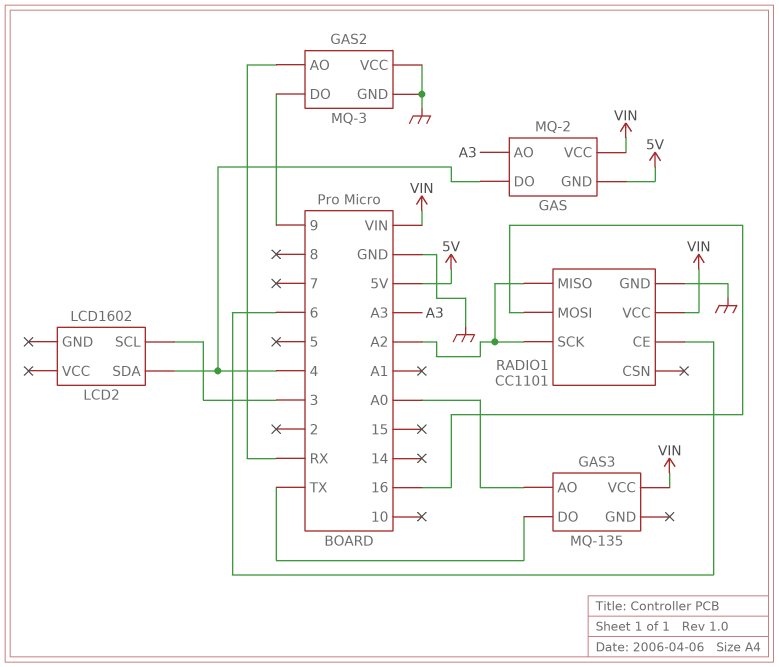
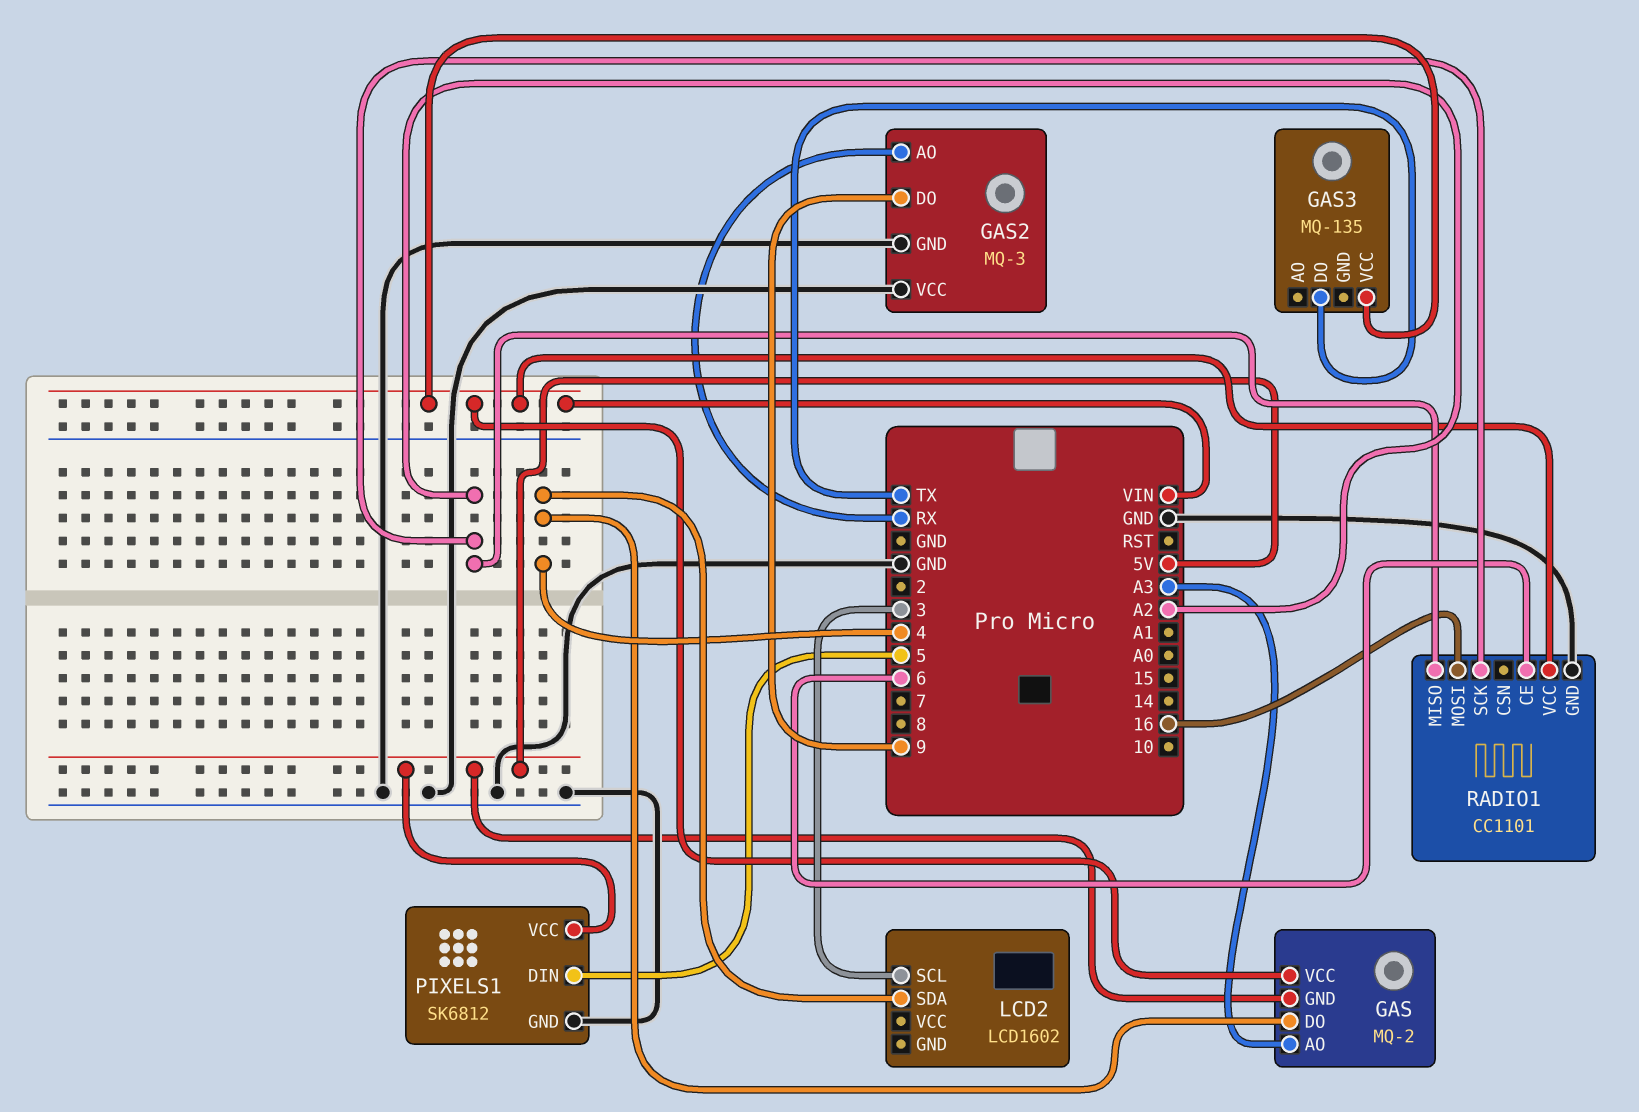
GAS3 pin AO: A0 -> none
PIXELS1: none -> SK6812
PIXELS1 pin DIN: none -> 5
PIXELS1 pin GND: none -> GND
PIXELS1 pin VCC: none -> 5V

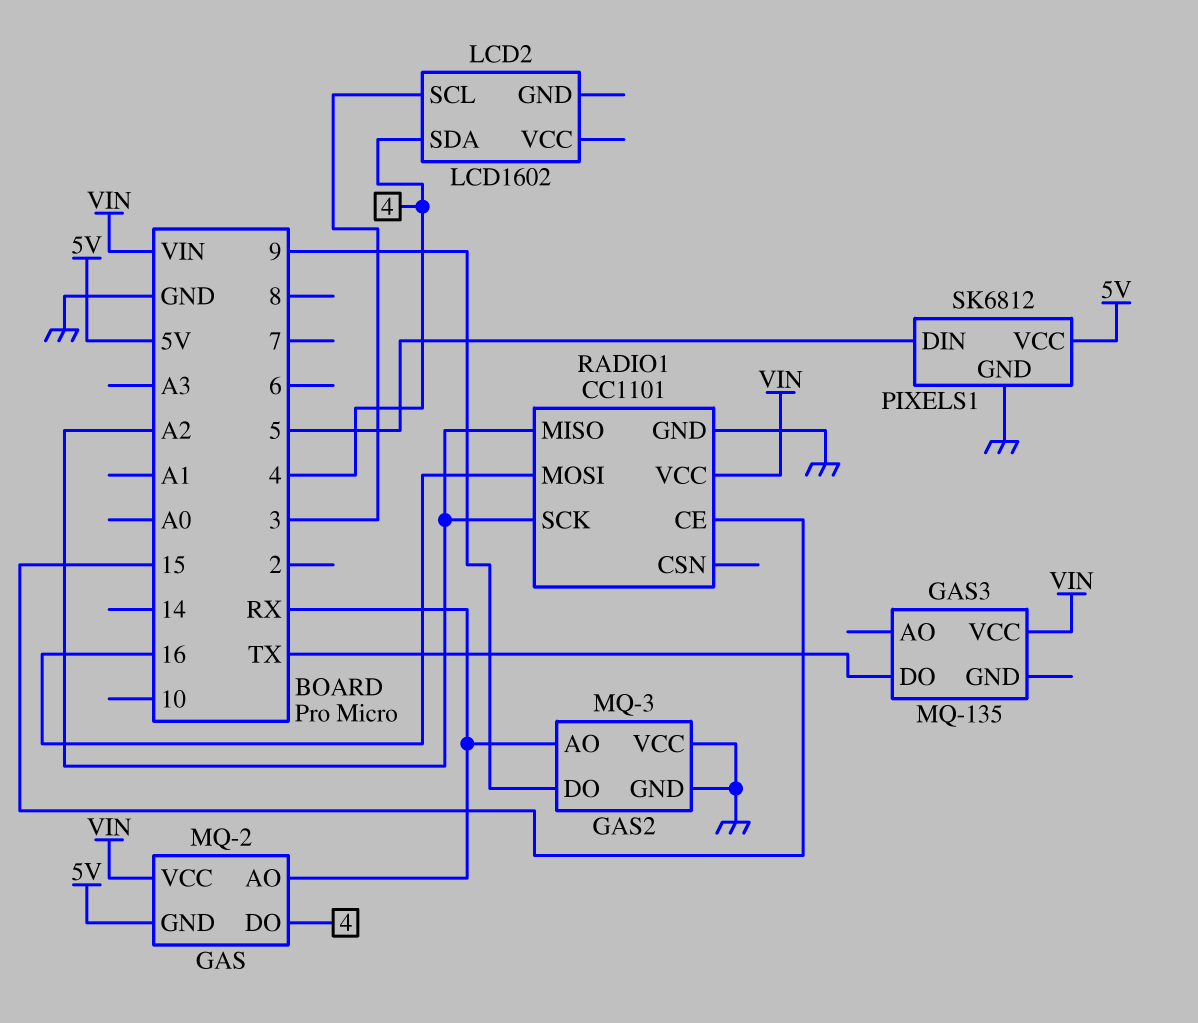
GAS pin AO: A3 -> RX
RADIO1 pin CE: 6 -> 15

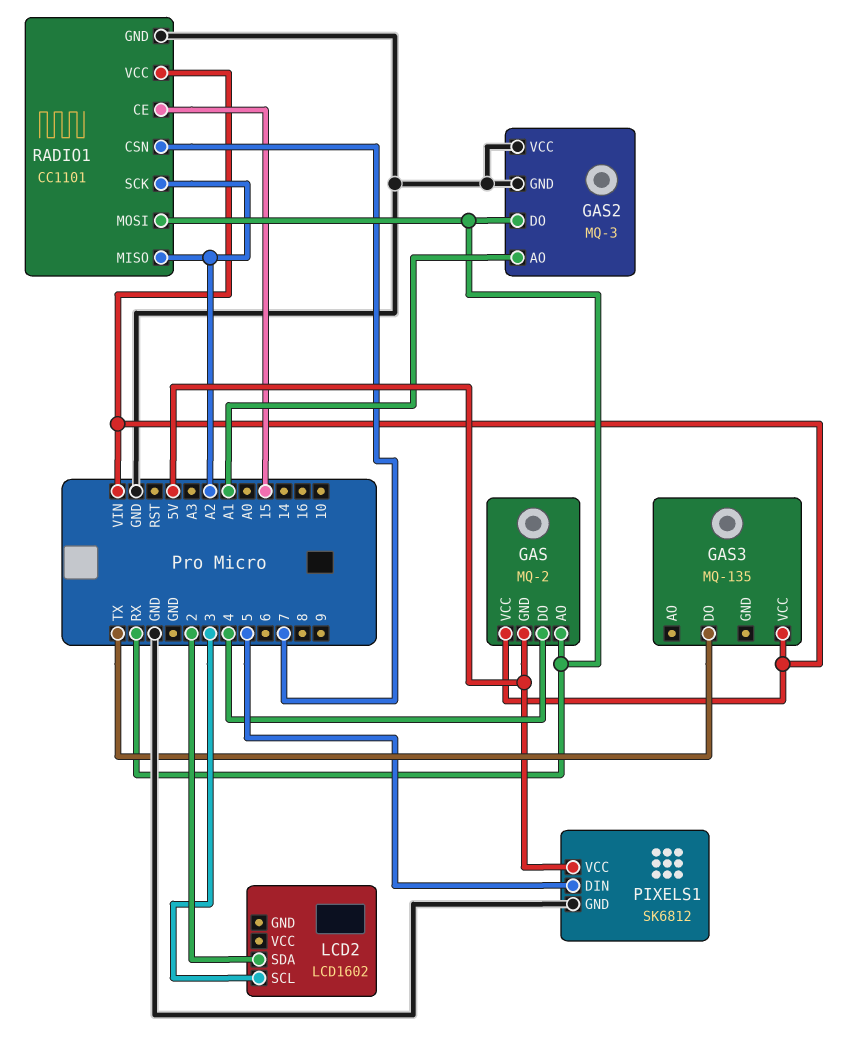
GAS2 pin AO: RX -> A1
GAS2 pin DO: 9 -> RX
LCD2 pin SDA: 4 -> 2
RADIO1 pin CSN: none -> 7
RADIO1 pin MOSI: 16 -> RX

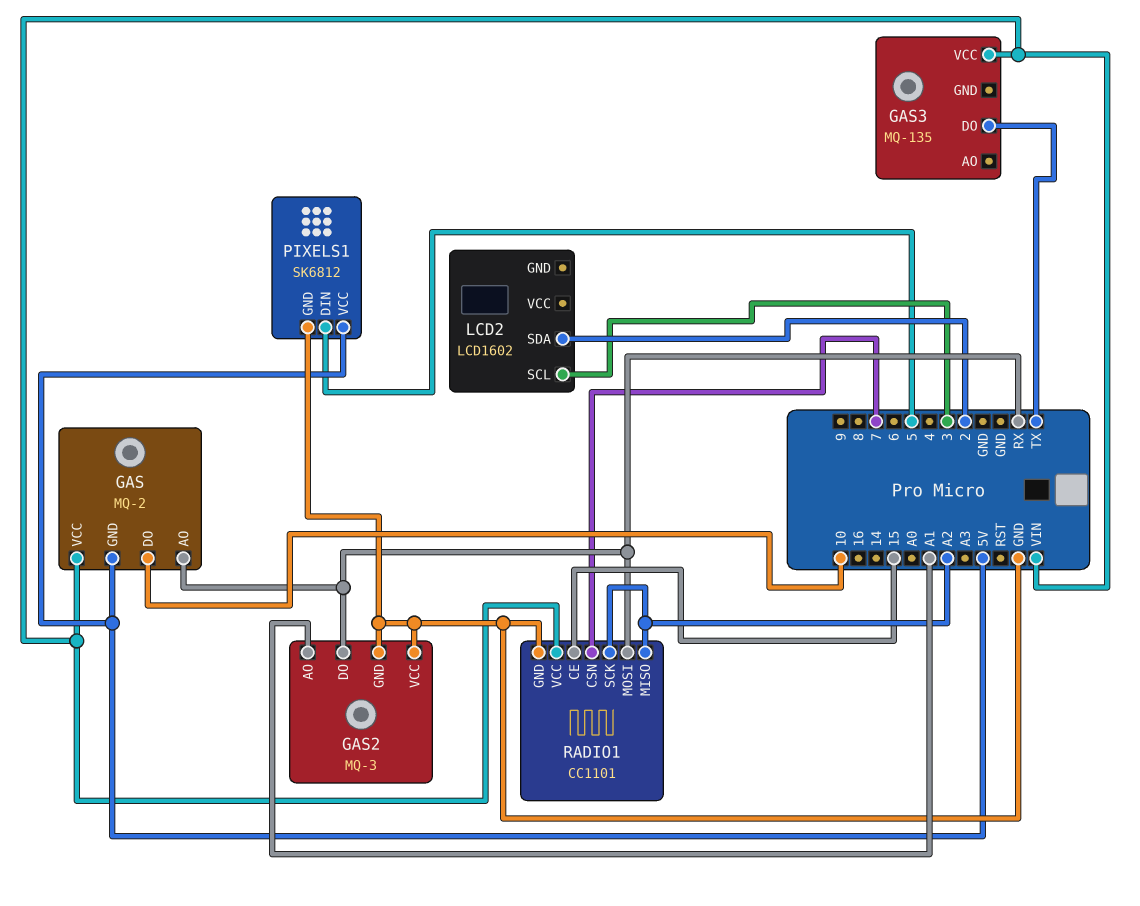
GAS pin DO: 4 -> 10

